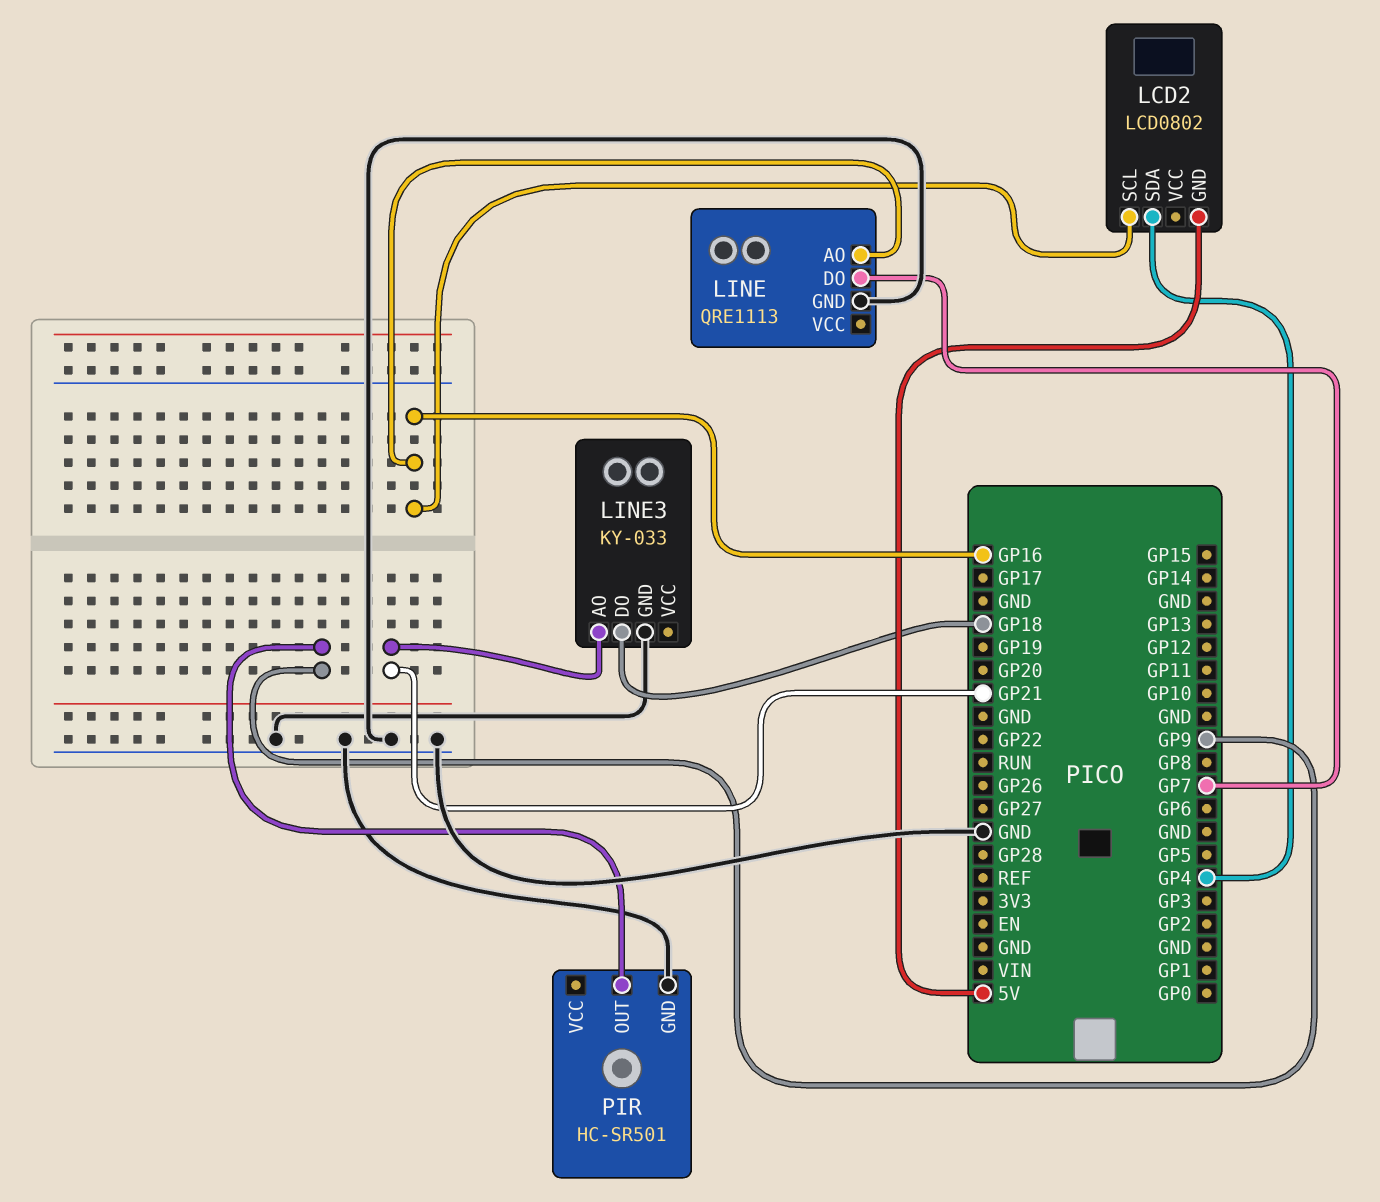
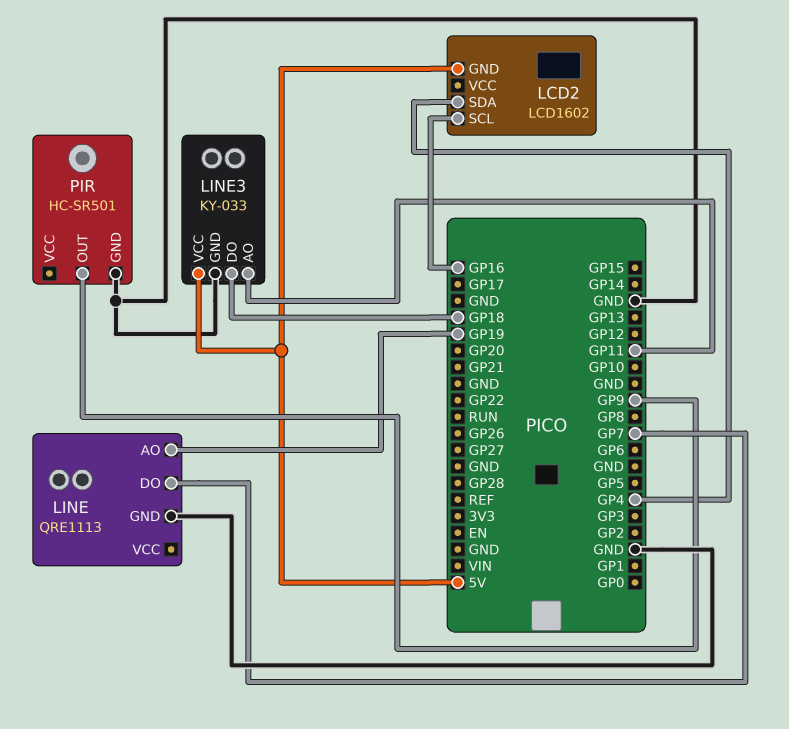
LCD2: LCD0802 -> LCD1602
LINE pin AO: GP16 -> GP19
LINE3 pin AO: GP21 -> GP11
LINE3 pin VCC: none -> 5V

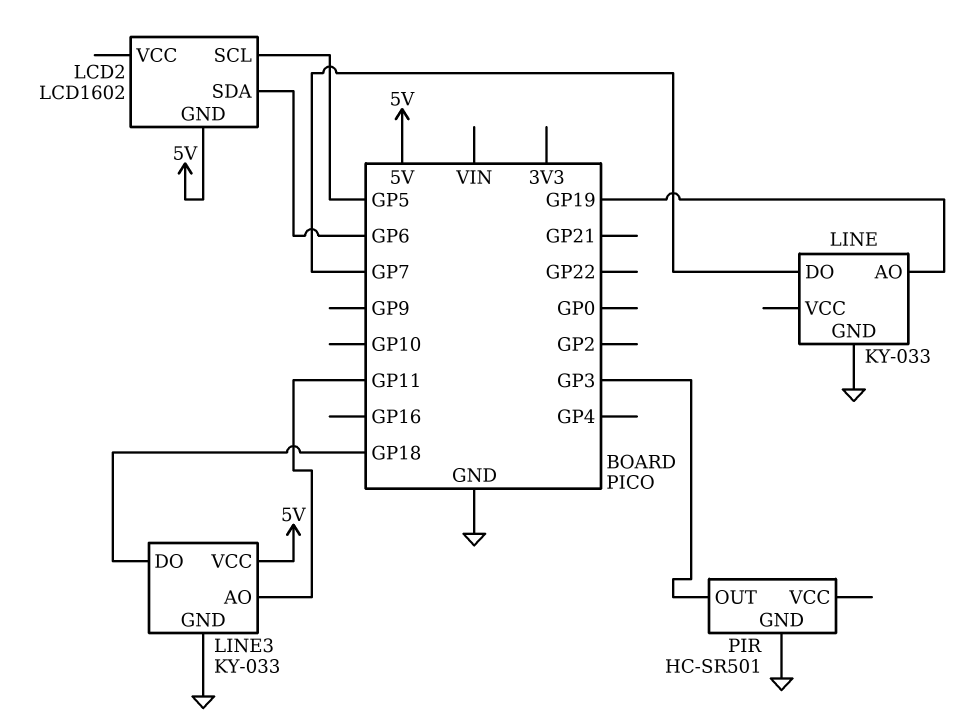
LCD2 pin SCL: GP16 -> GP5
LCD2 pin SDA: GP4 -> GP6
LINE: QRE1113 -> KY-033
PIR pin OUT: GP9 -> GP3

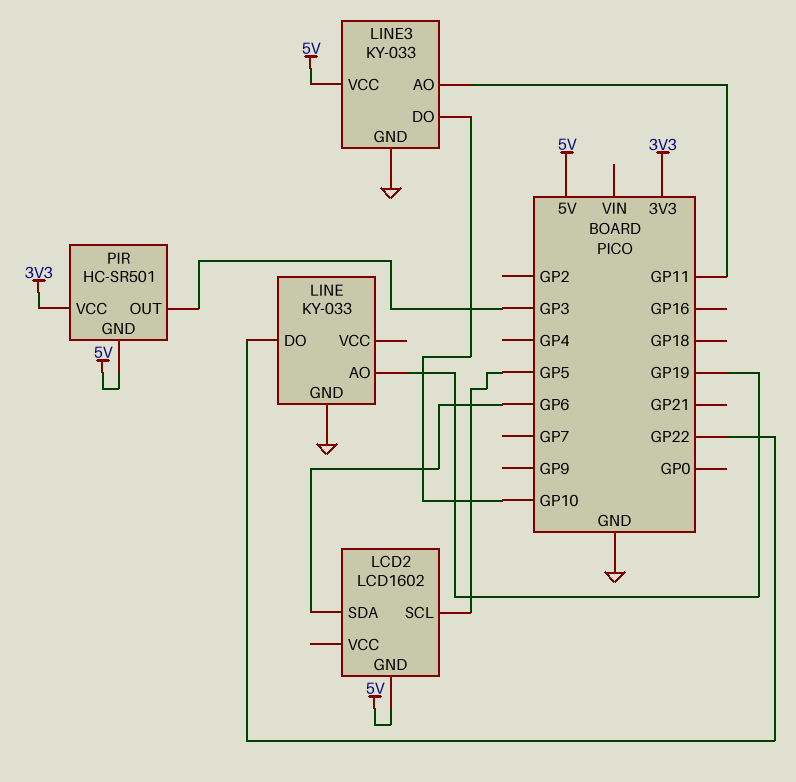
LINE pin DO: GP7 -> GP22
LINE3 pin DO: GP18 -> GP10
PIR pin GND: GND -> 5V
PIR pin VCC: none -> 3V3

